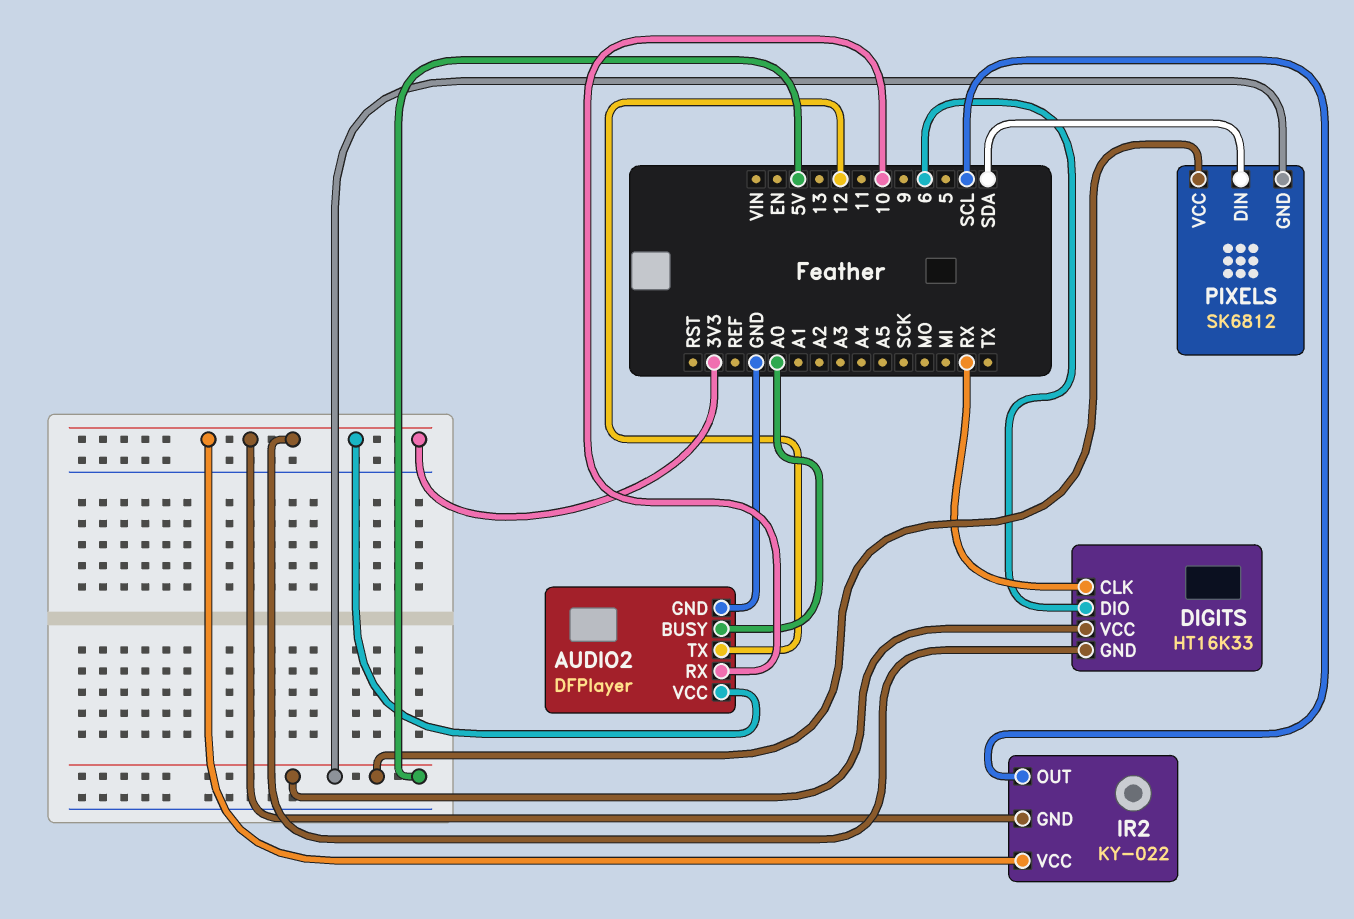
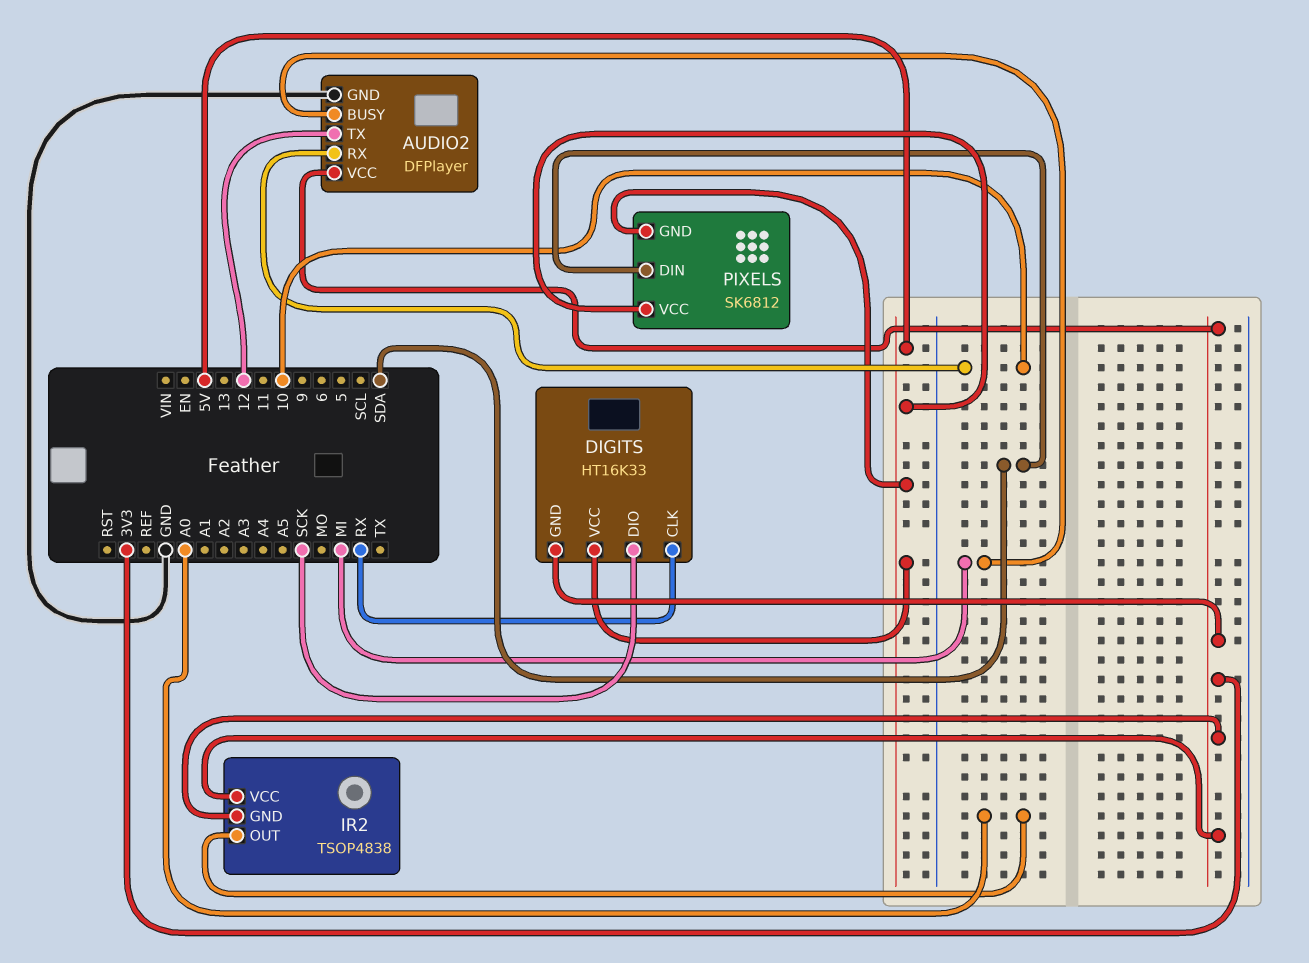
AUDIO2 pin BUSY: A0 -> MI
DIGITS pin DIO: 6 -> SCK
IR2: KY-022 -> TSOP4838
IR2 pin OUT: SCL -> A0

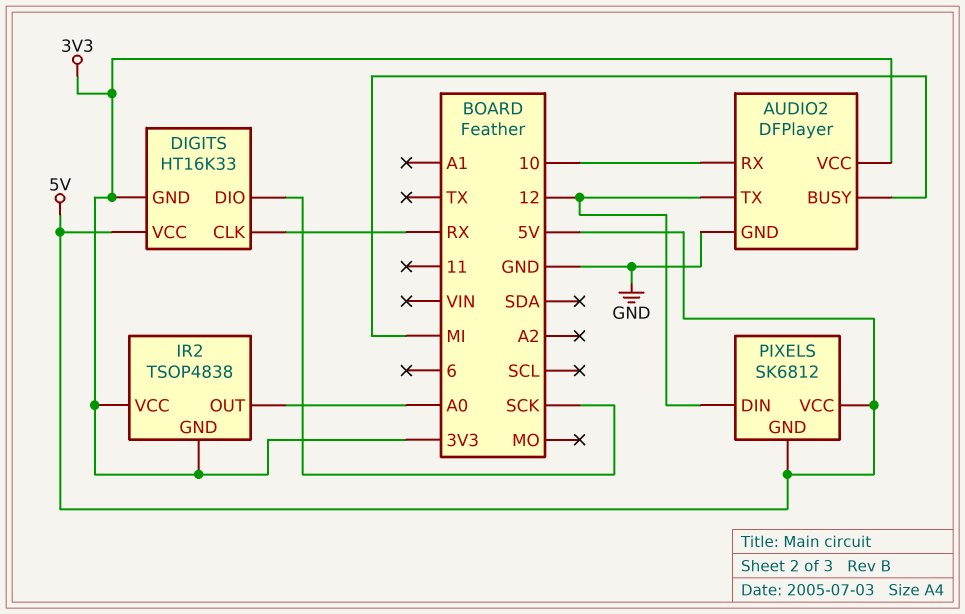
PIXELS pin DIN: SDA -> 12

